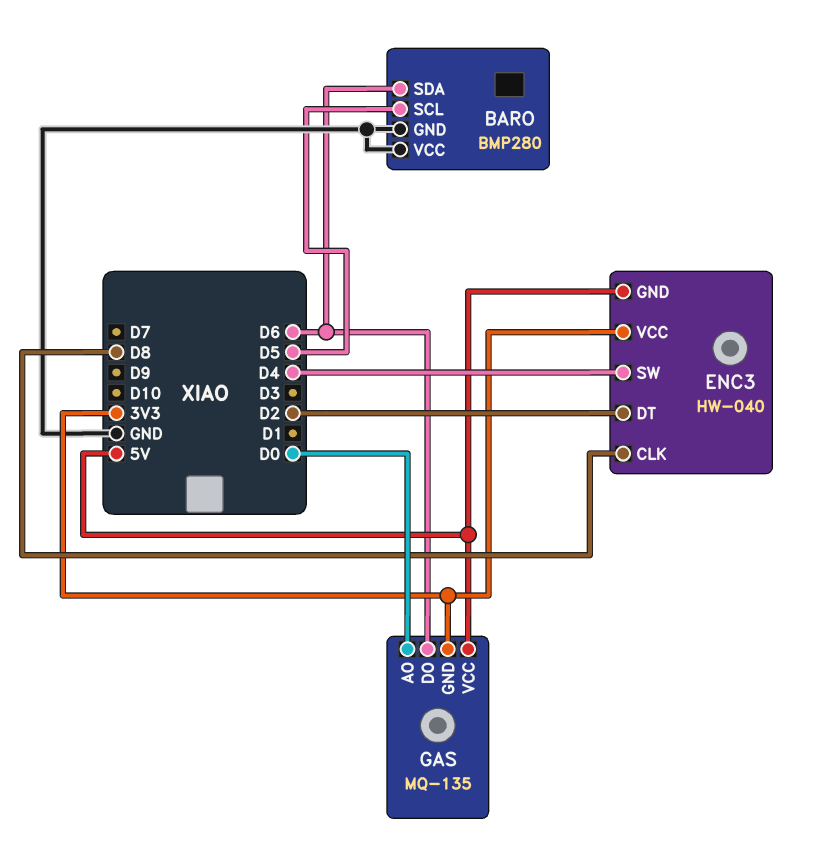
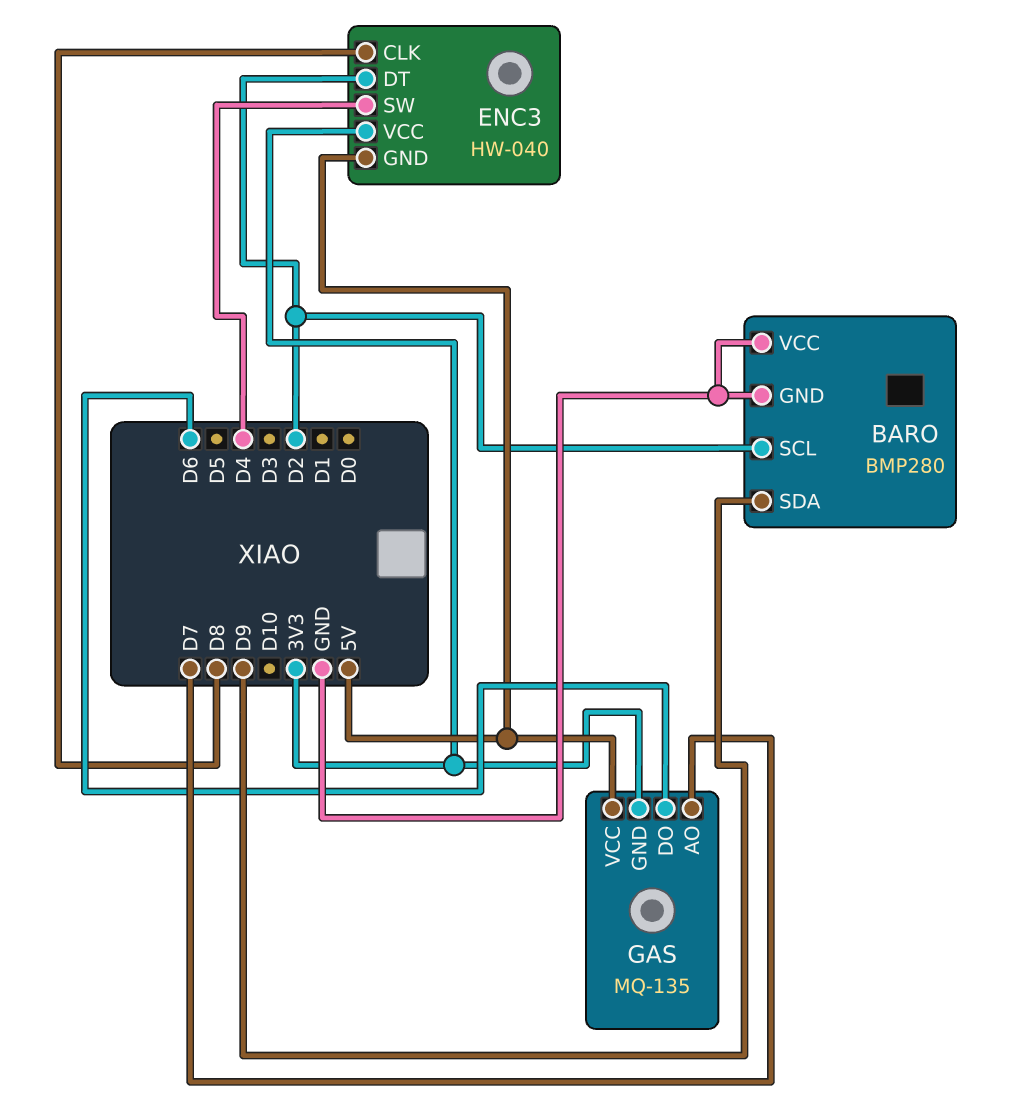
BARO pin SCL: D5 -> D2
BARO pin SDA: D6 -> D9
GAS pin AO: D0 -> D7

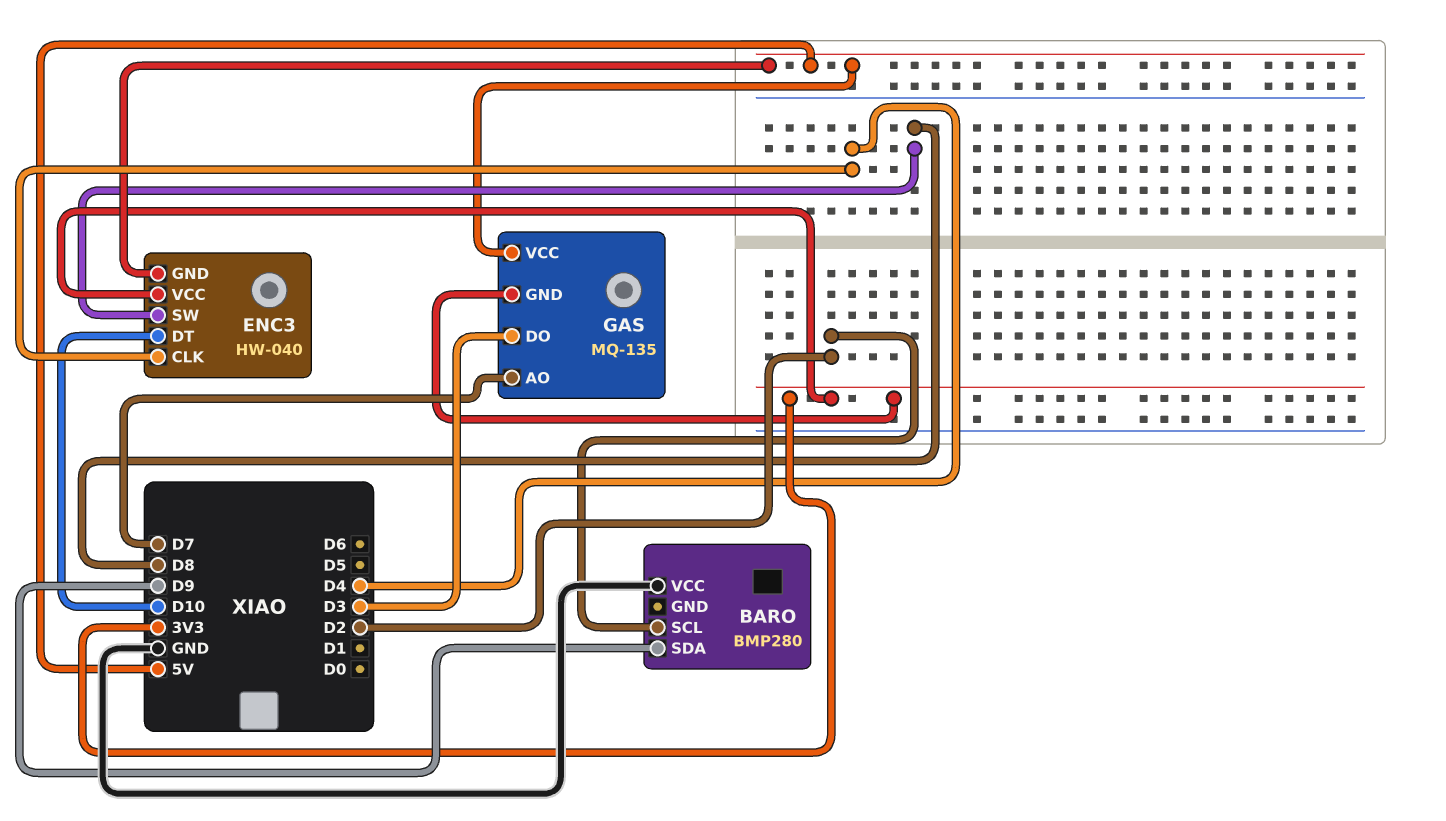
BARO pin GND: GND -> none
ENC3 pin CLK: D8 -> D4
ENC3 pin DT: D2 -> D10
ENC3 pin SW: D4 -> D8
GAS pin DO: D6 -> D3

